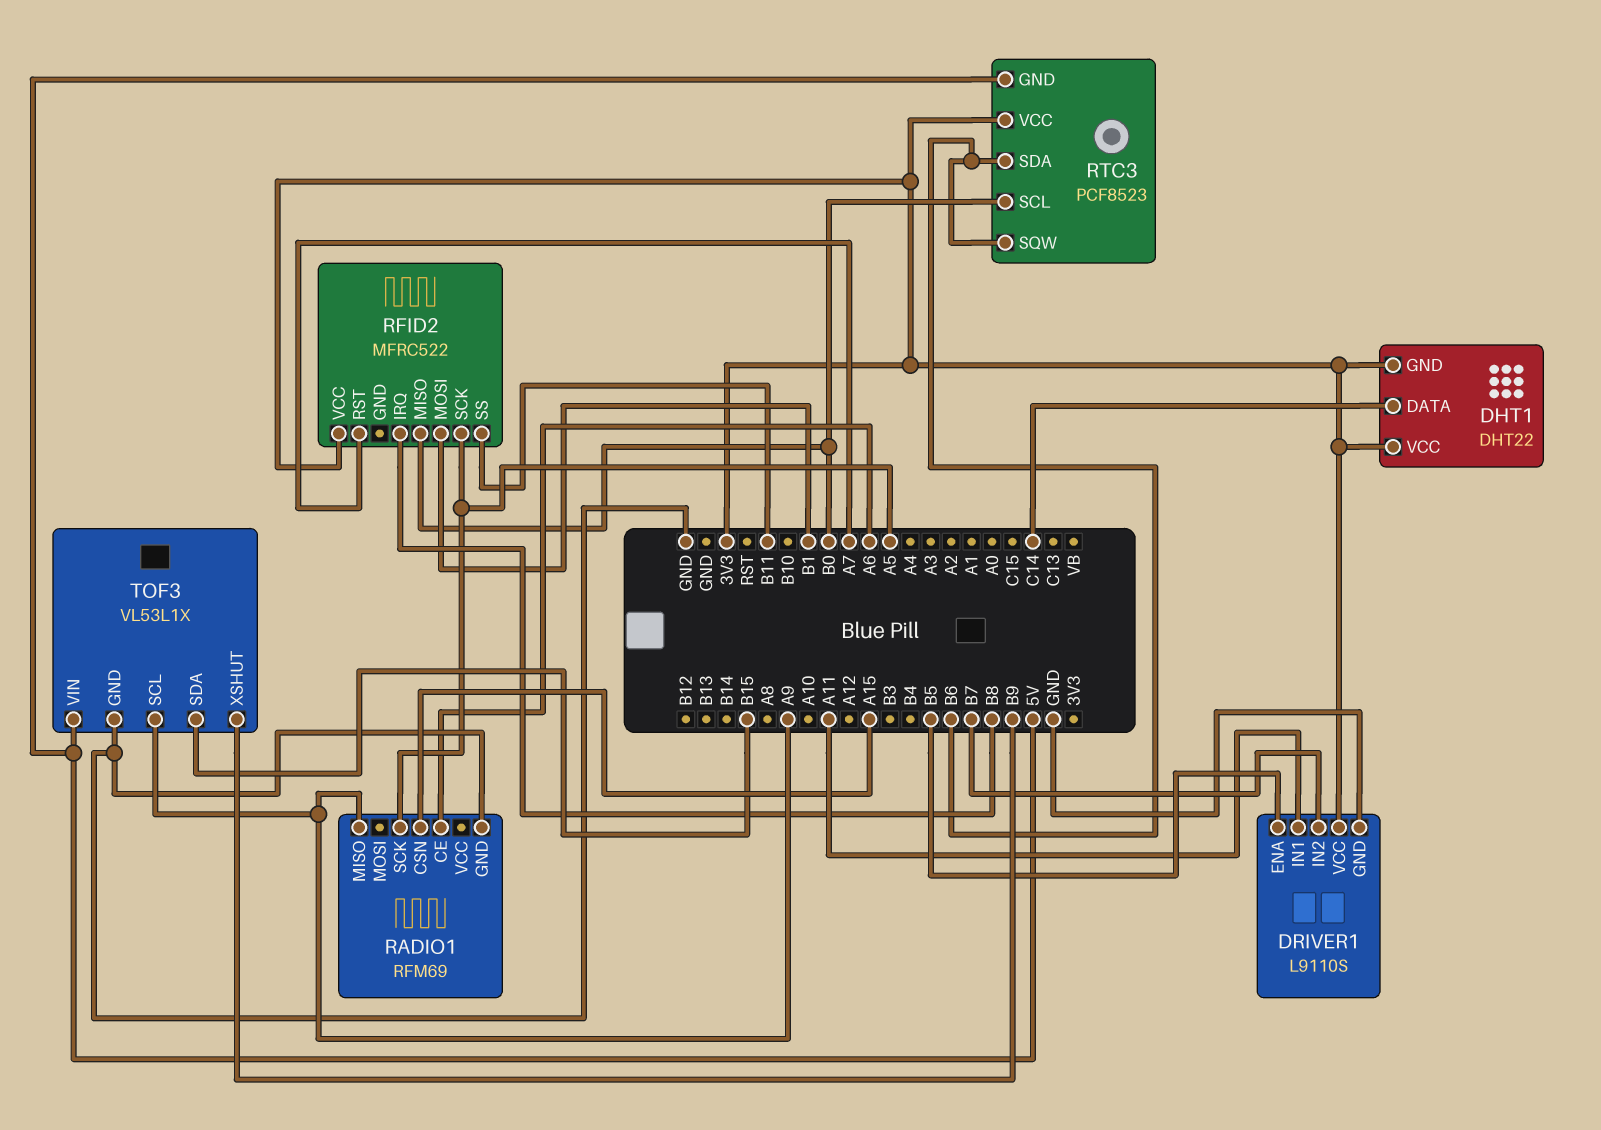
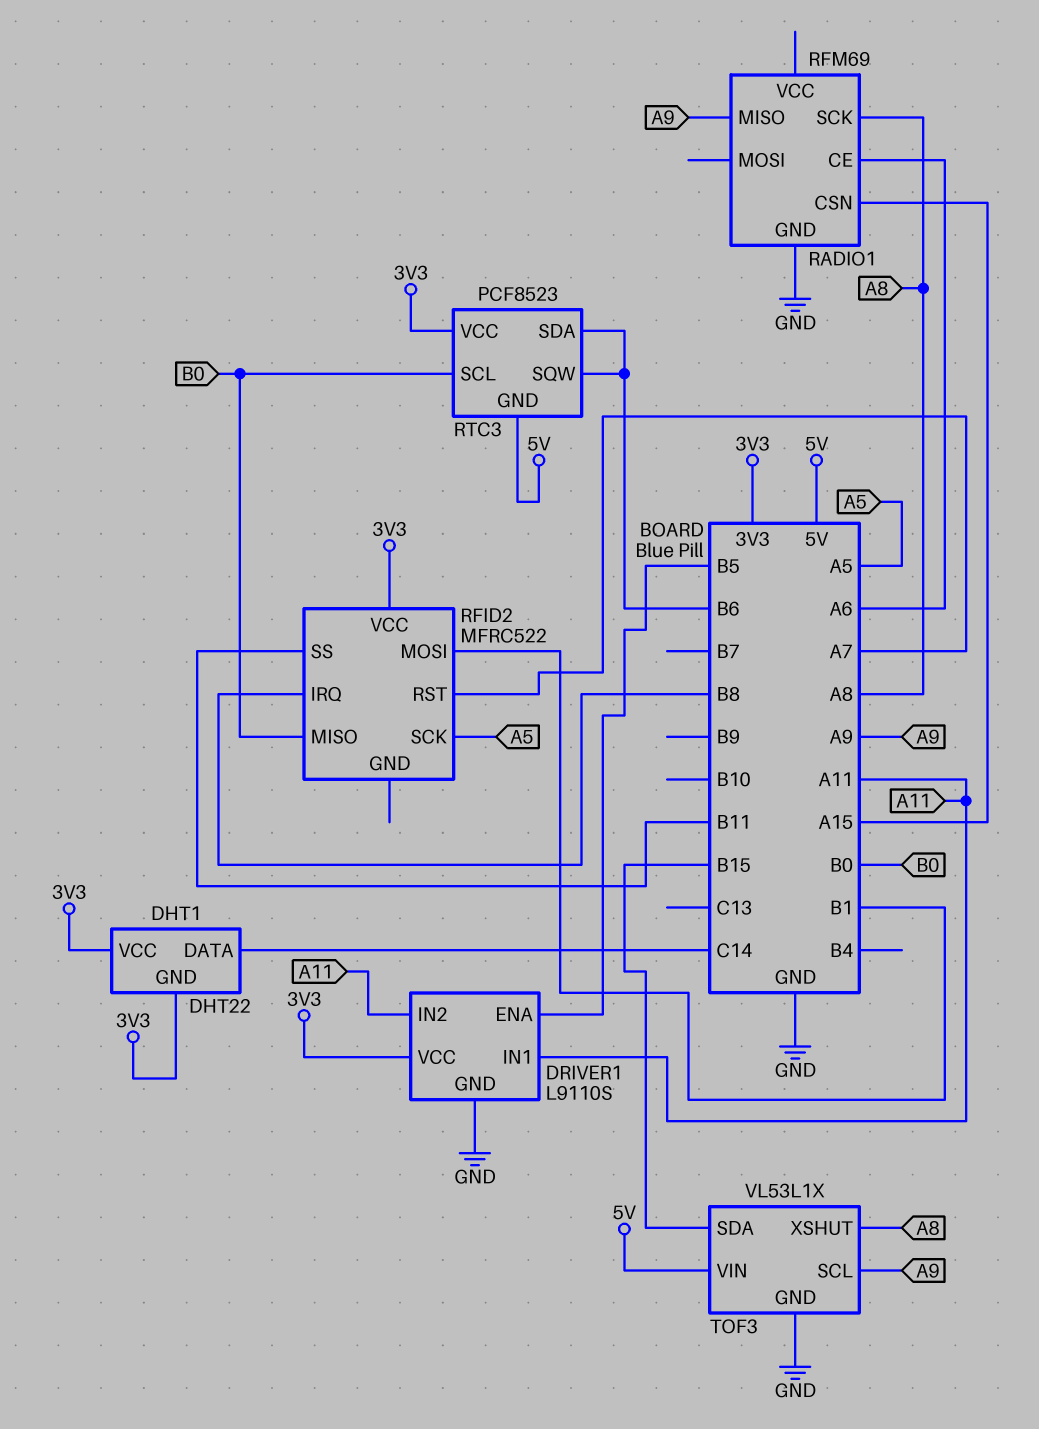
DRIVER1 pin IN2: B7 -> A11
RADIO1 pin SCK: A5 -> A8
TOF3 pin XSHUT: B9 -> A8

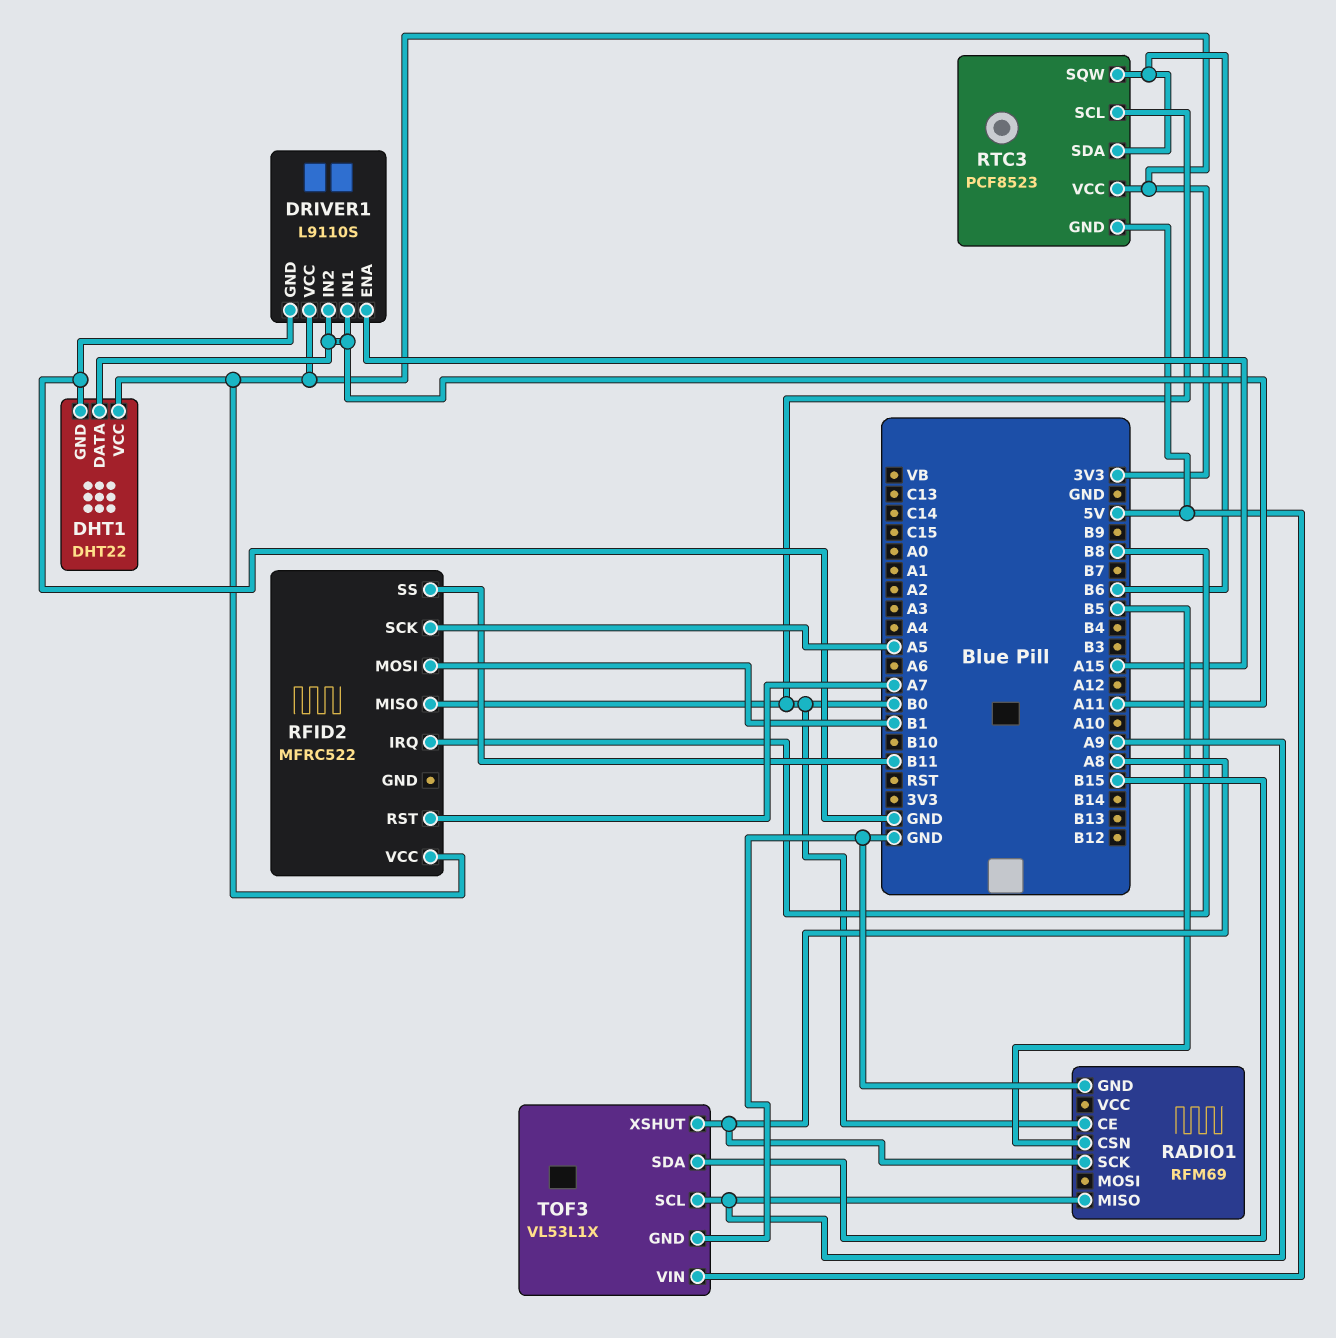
DHT1 pin DATA: C14 -> A11
DHT1 pin GND: 3V3 -> GND
DRIVER1 pin ENA: B5 -> A15
RADIO1 pin CE: A6 -> B0
RADIO1 pin CSN: A15 -> B5

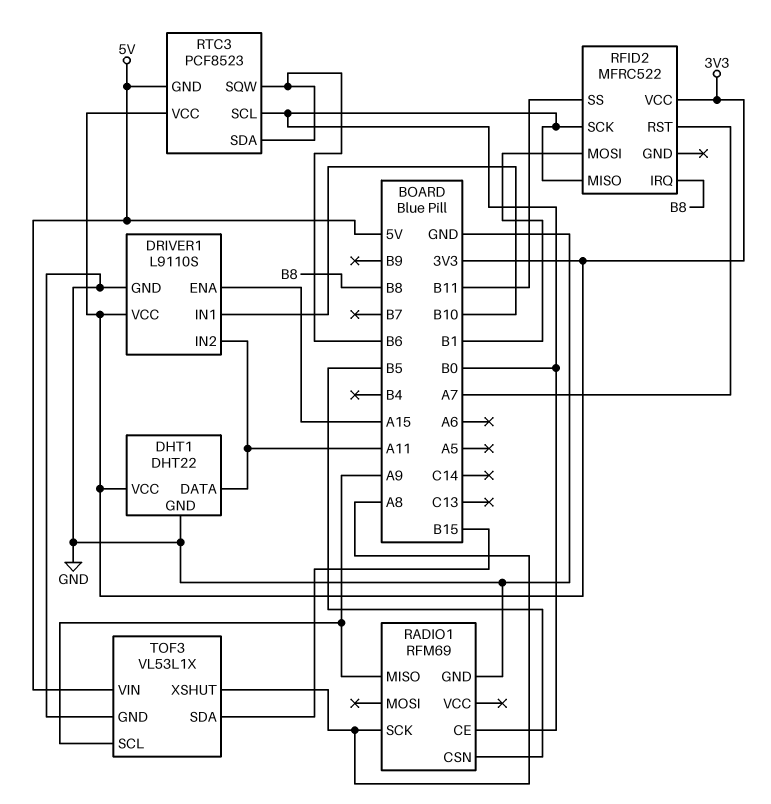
DRIVER1 pin IN1: A11 -> B10
RFID2 pin SCK: A5 -> B0

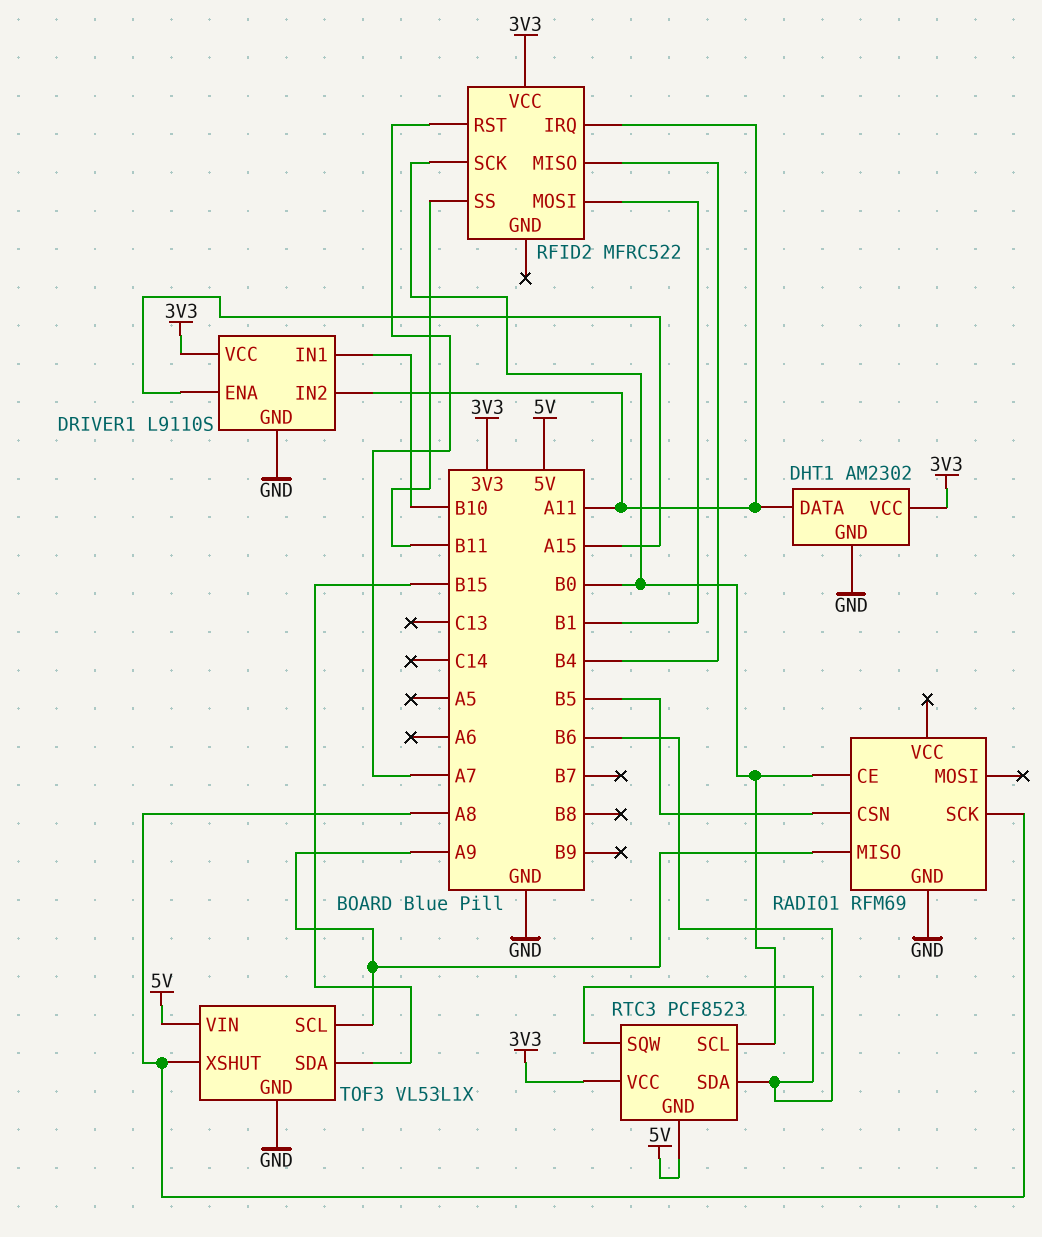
DHT1: DHT22 -> AM2302
RFID2 pin IRQ: B8 -> A11
RFID2 pin MISO: B0 -> B4

